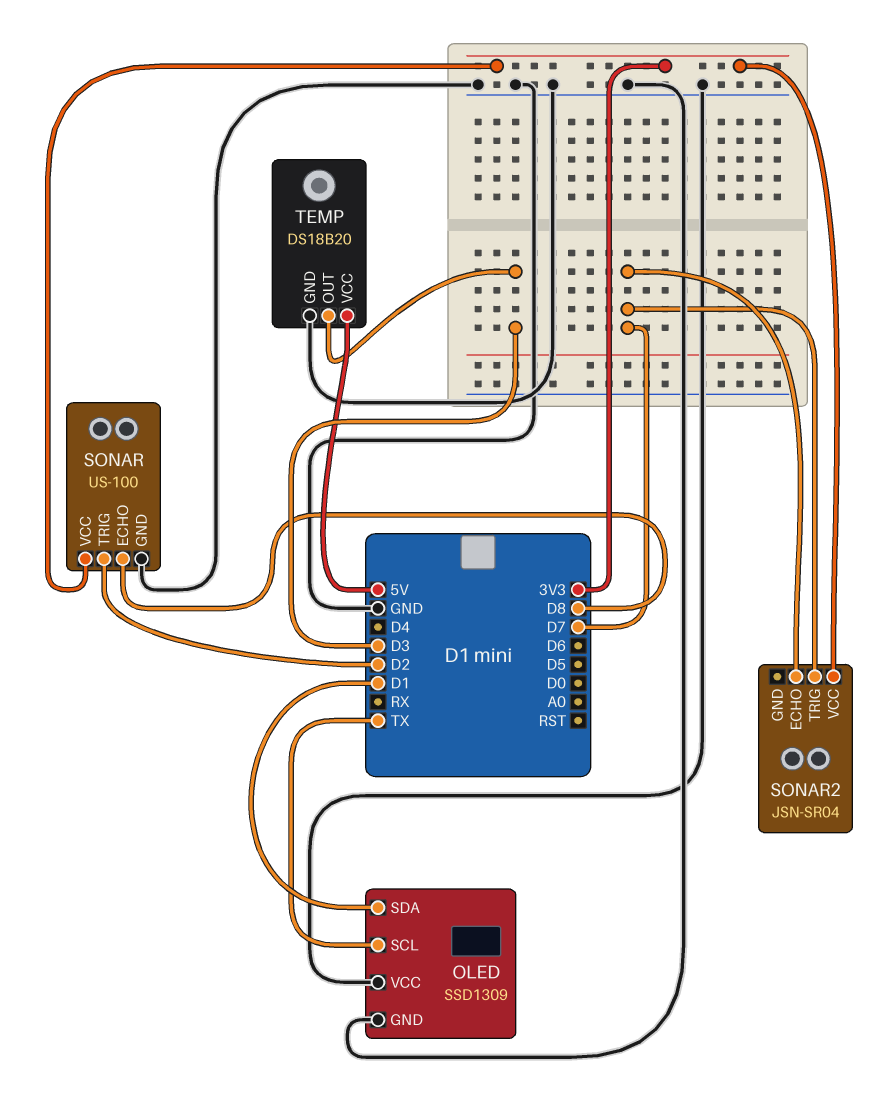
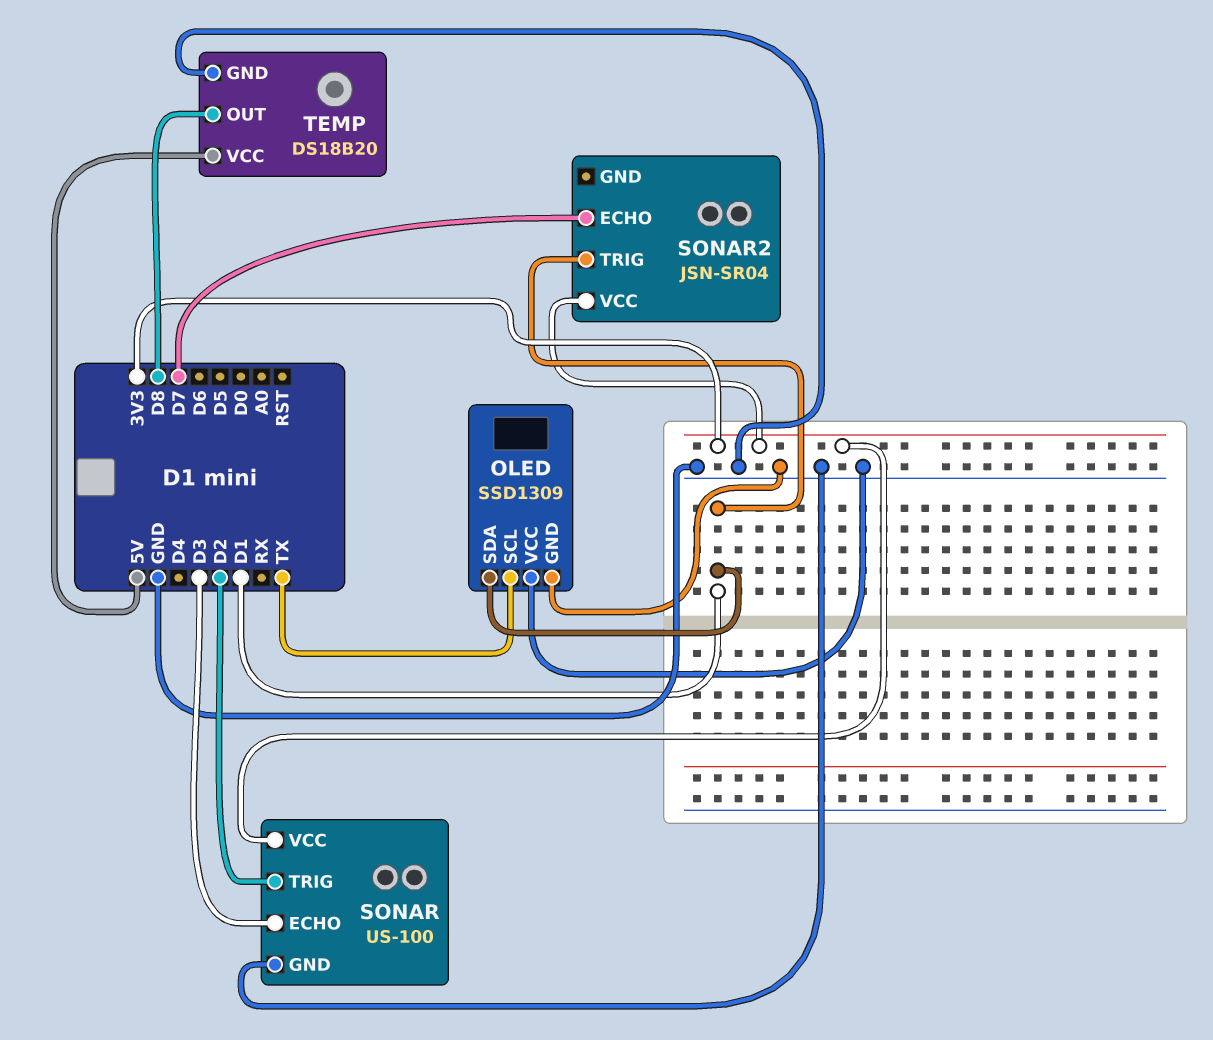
SONAR pin ECHO: D8 -> D3
SONAR2 pin TRIG: D7 -> D1
TEMP pin OUT: D3 -> D8

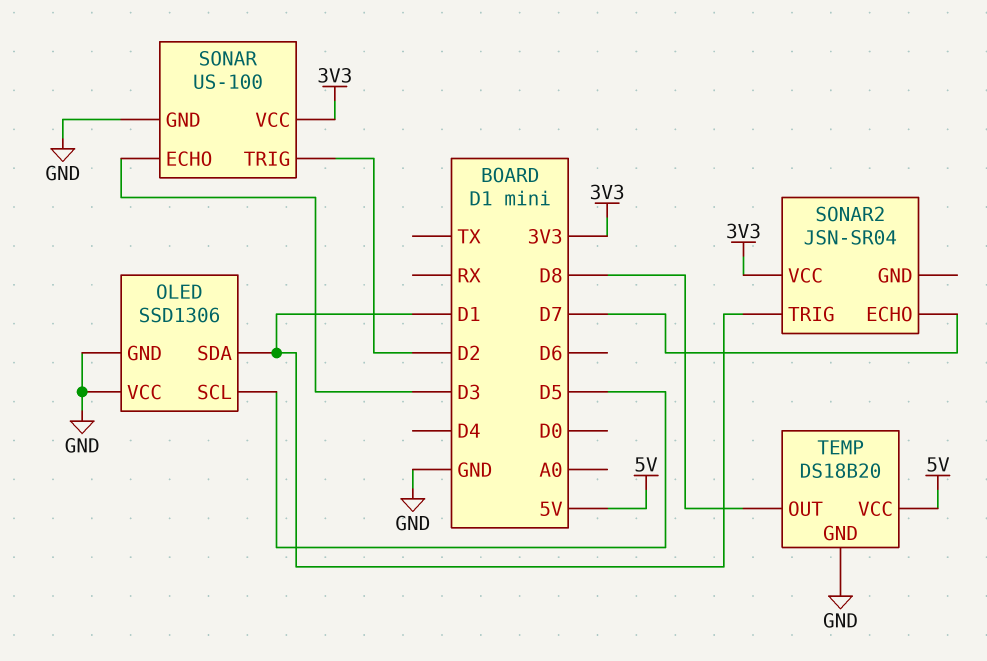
OLED: SSD1309 -> SSD1306
OLED pin SCL: TX -> D5

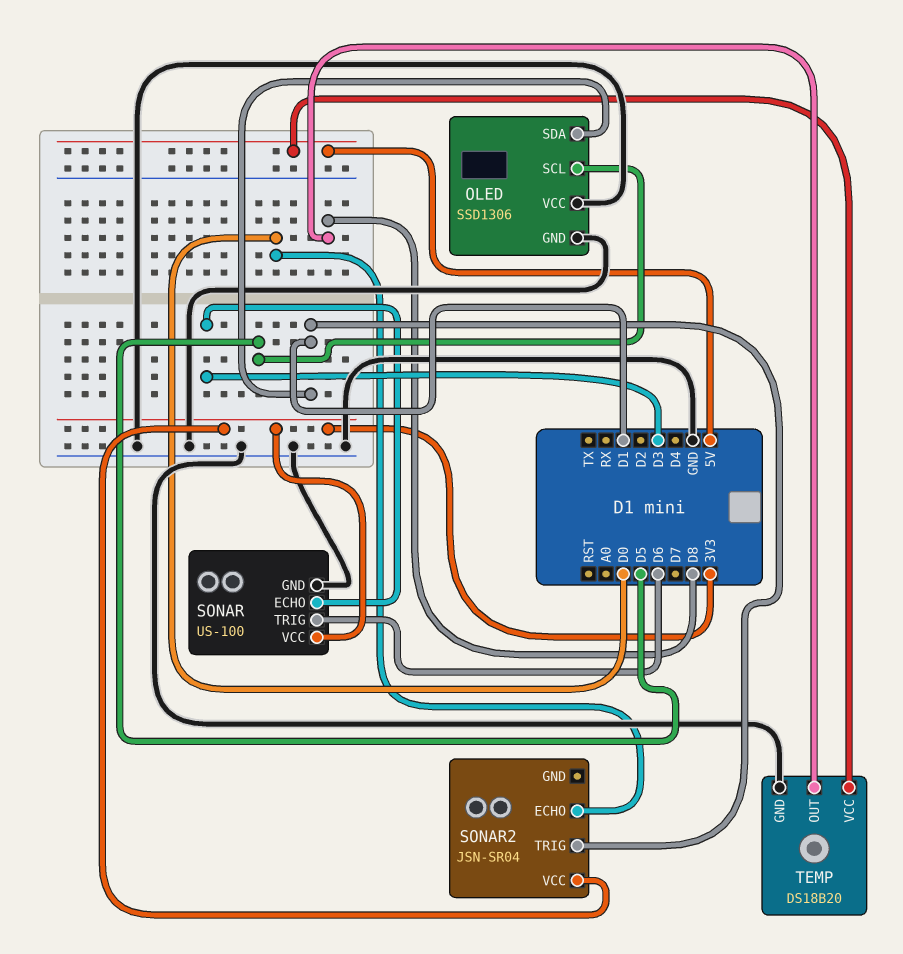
SONAR pin TRIG: D2 -> D6
SONAR2 pin ECHO: D7 -> D0

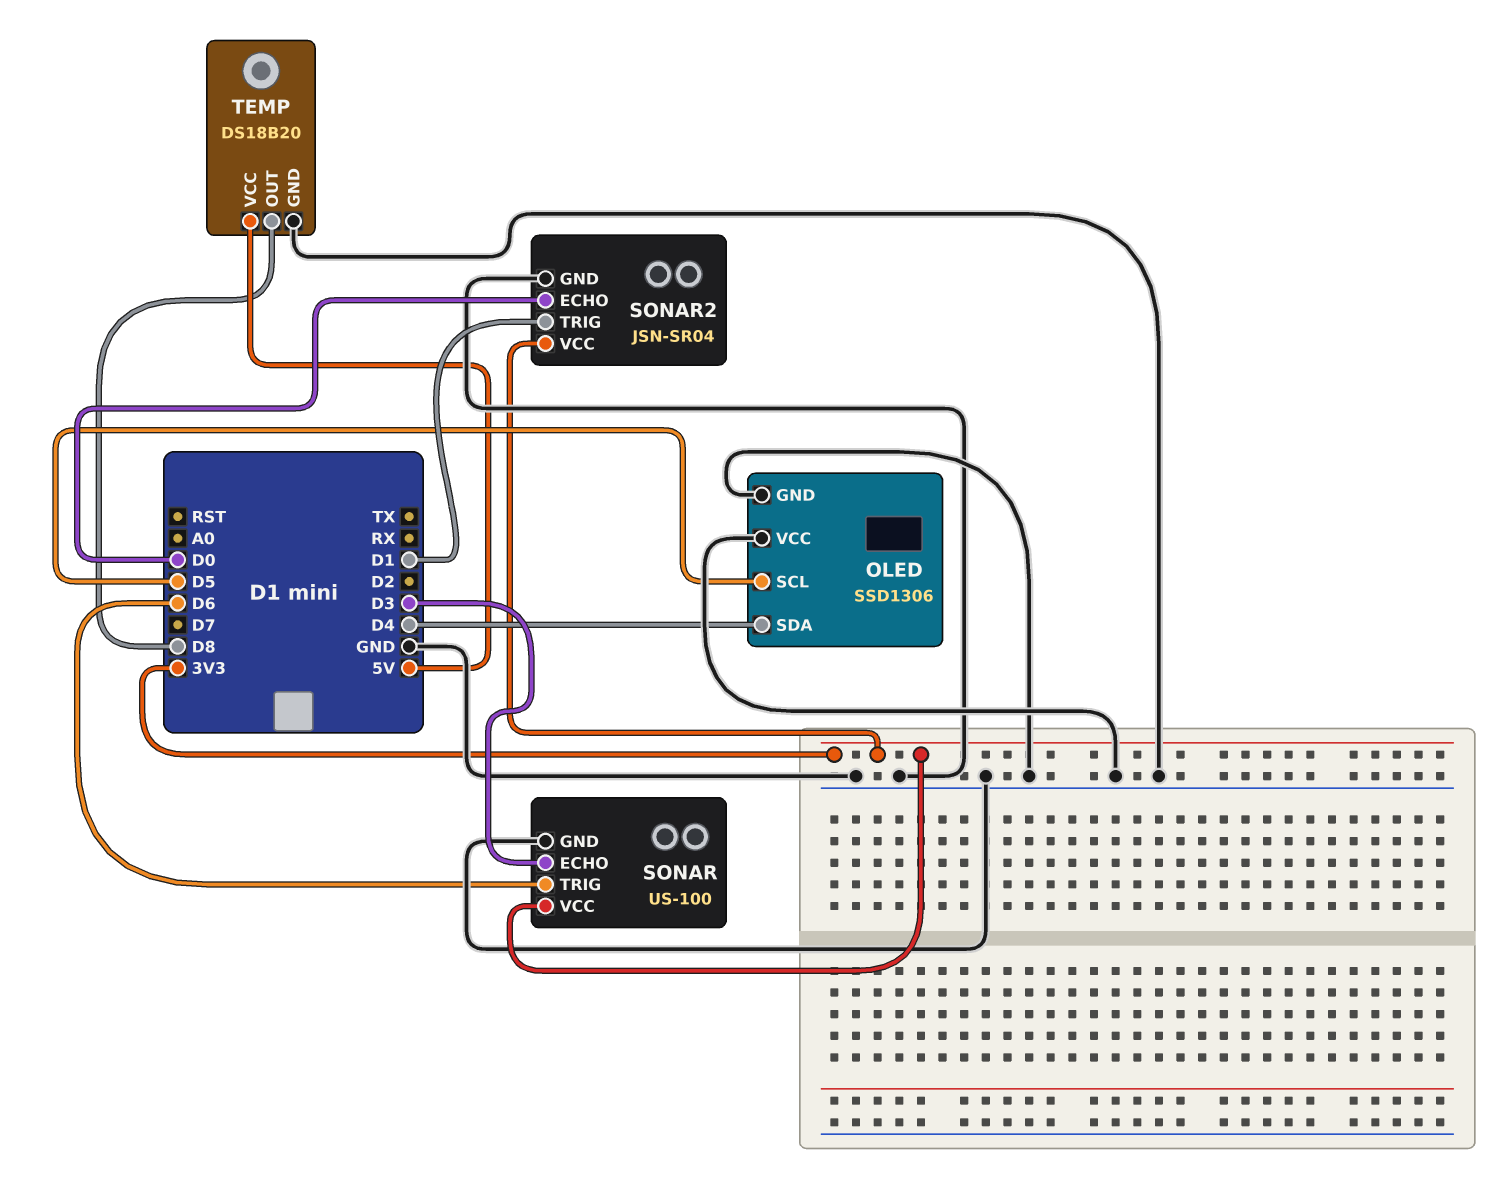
OLED pin SDA: D1 -> D4
SONAR2 pin GND: none -> GND

